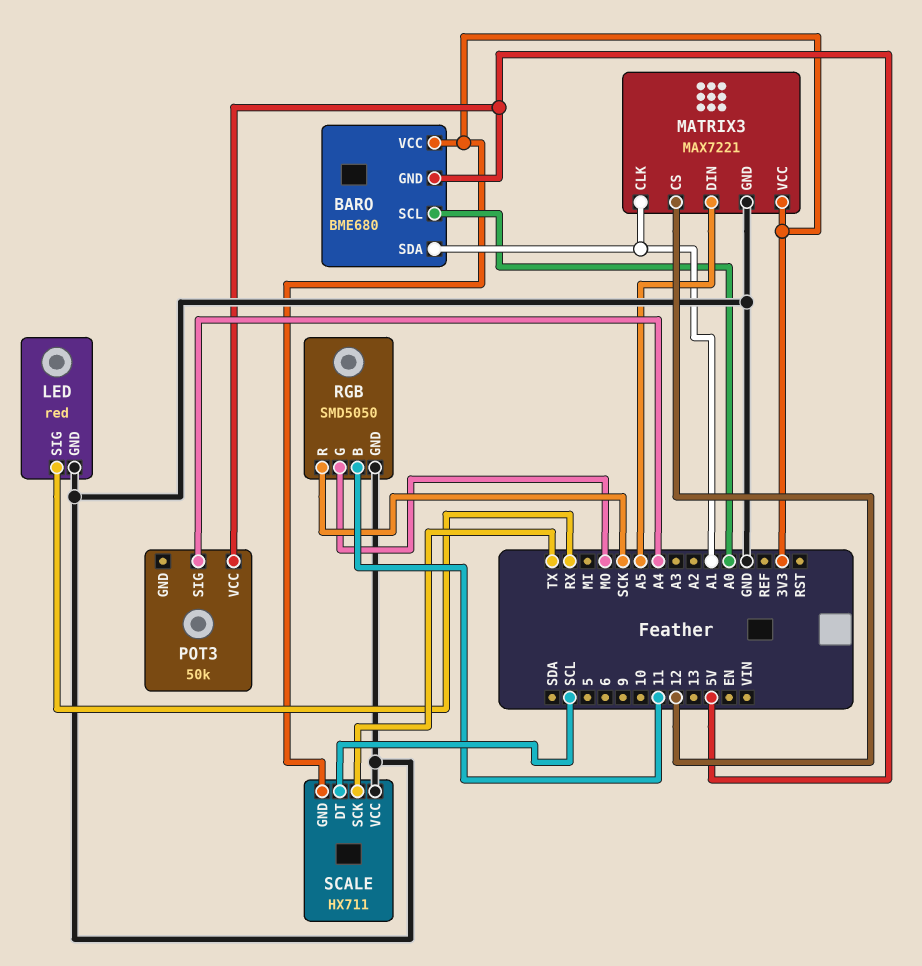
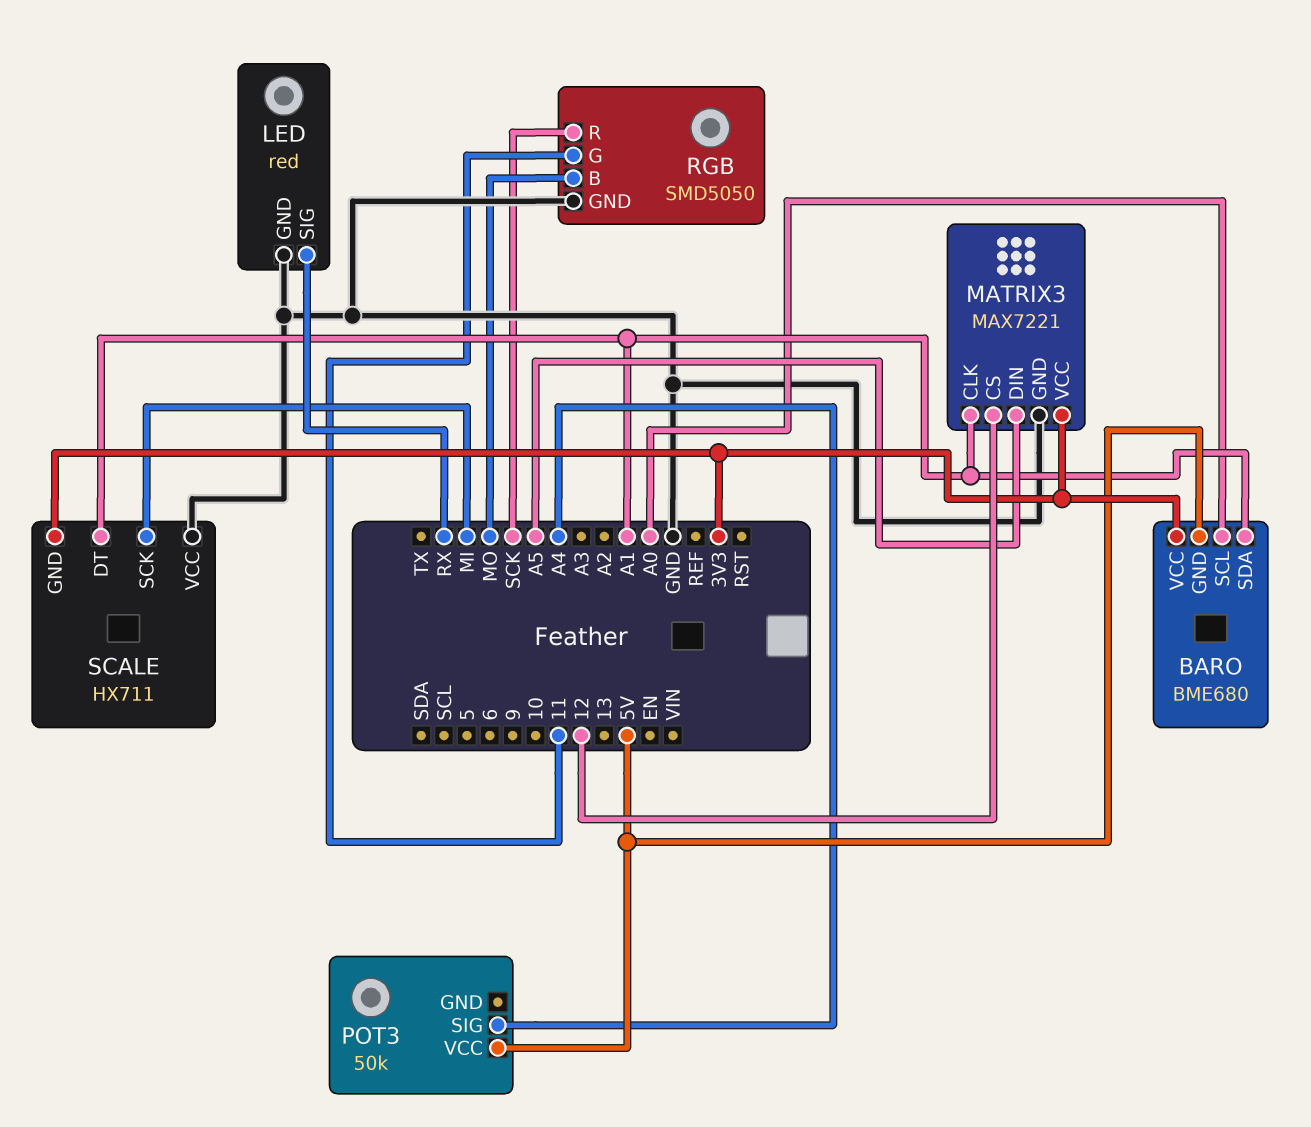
RGB pin B: 11 -> MO
RGB pin G: MO -> 11
SCALE pin DT: SCL -> A1
SCALE pin SCK: TX -> MI

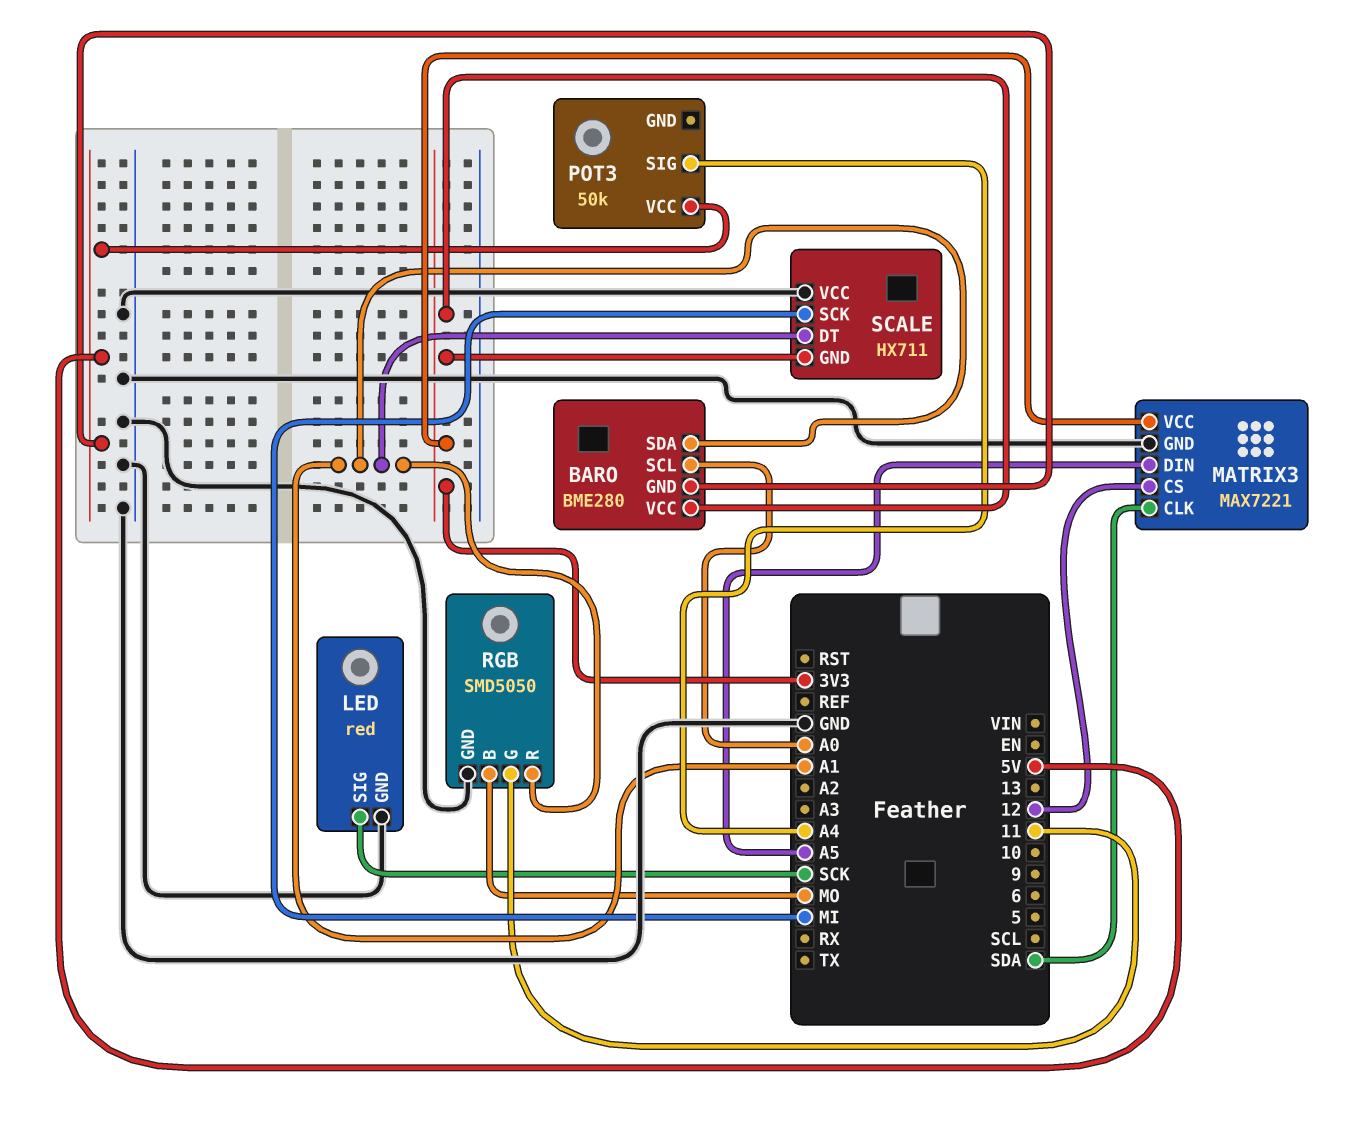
BARO: BME680 -> BME280
LED pin SIG: RX -> SCK
MATRIX3 pin CLK: A1 -> SDA
RGB pin R: SCK -> A1

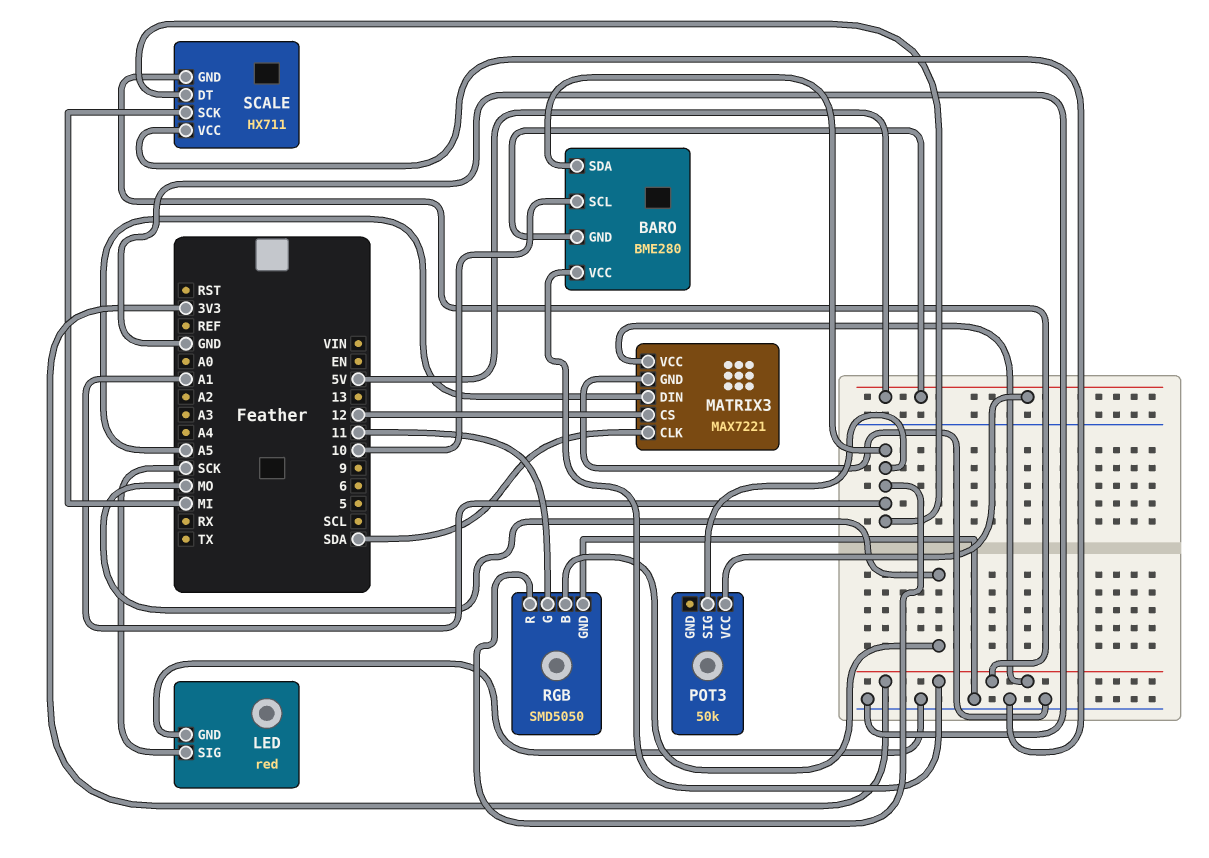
BARO pin SCL: A0 -> 10
POT3 pin SIG: A4 -> A1

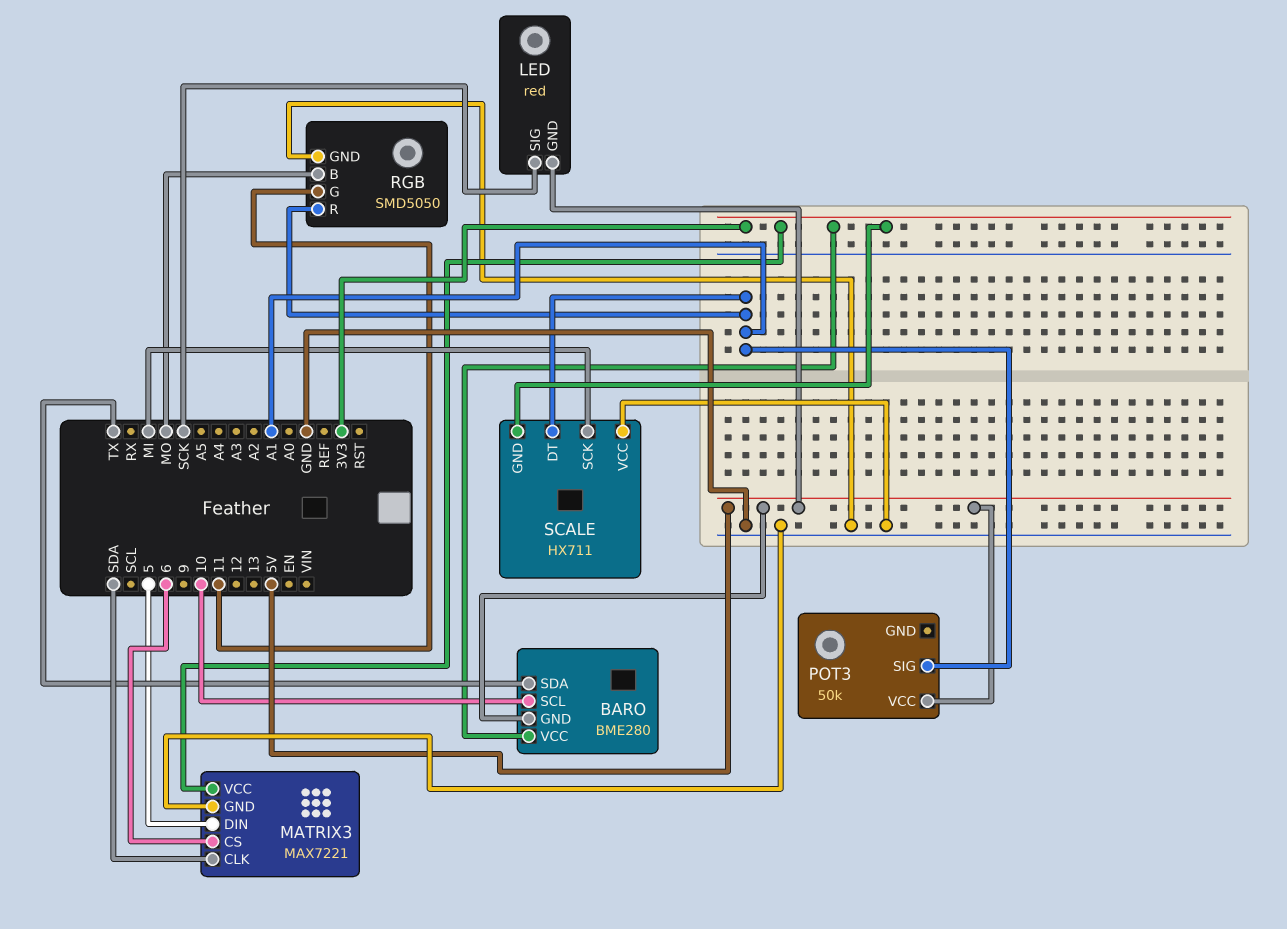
BARO pin SDA: A1 -> TX
LED pin GND: GND -> 5V
MATRIX3 pin CS: 12 -> 6
MATRIX3 pin DIN: A5 -> 5

